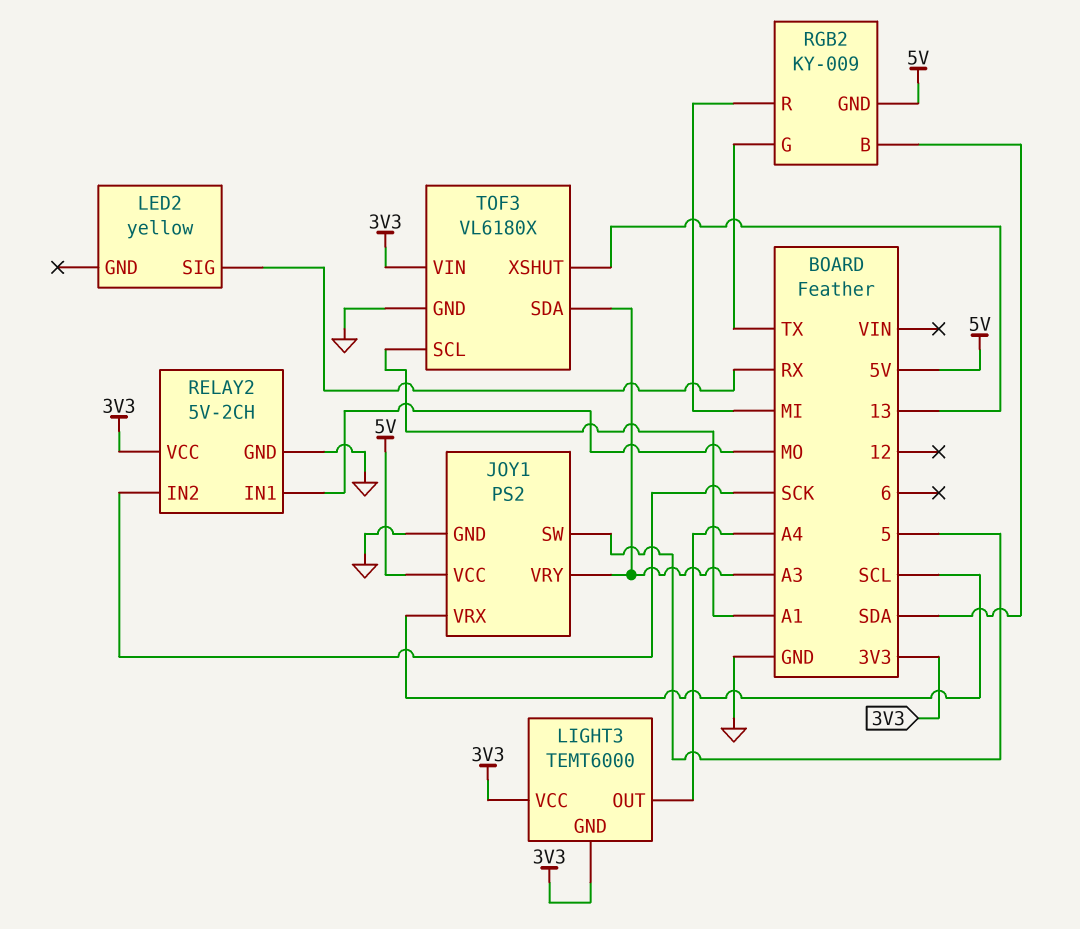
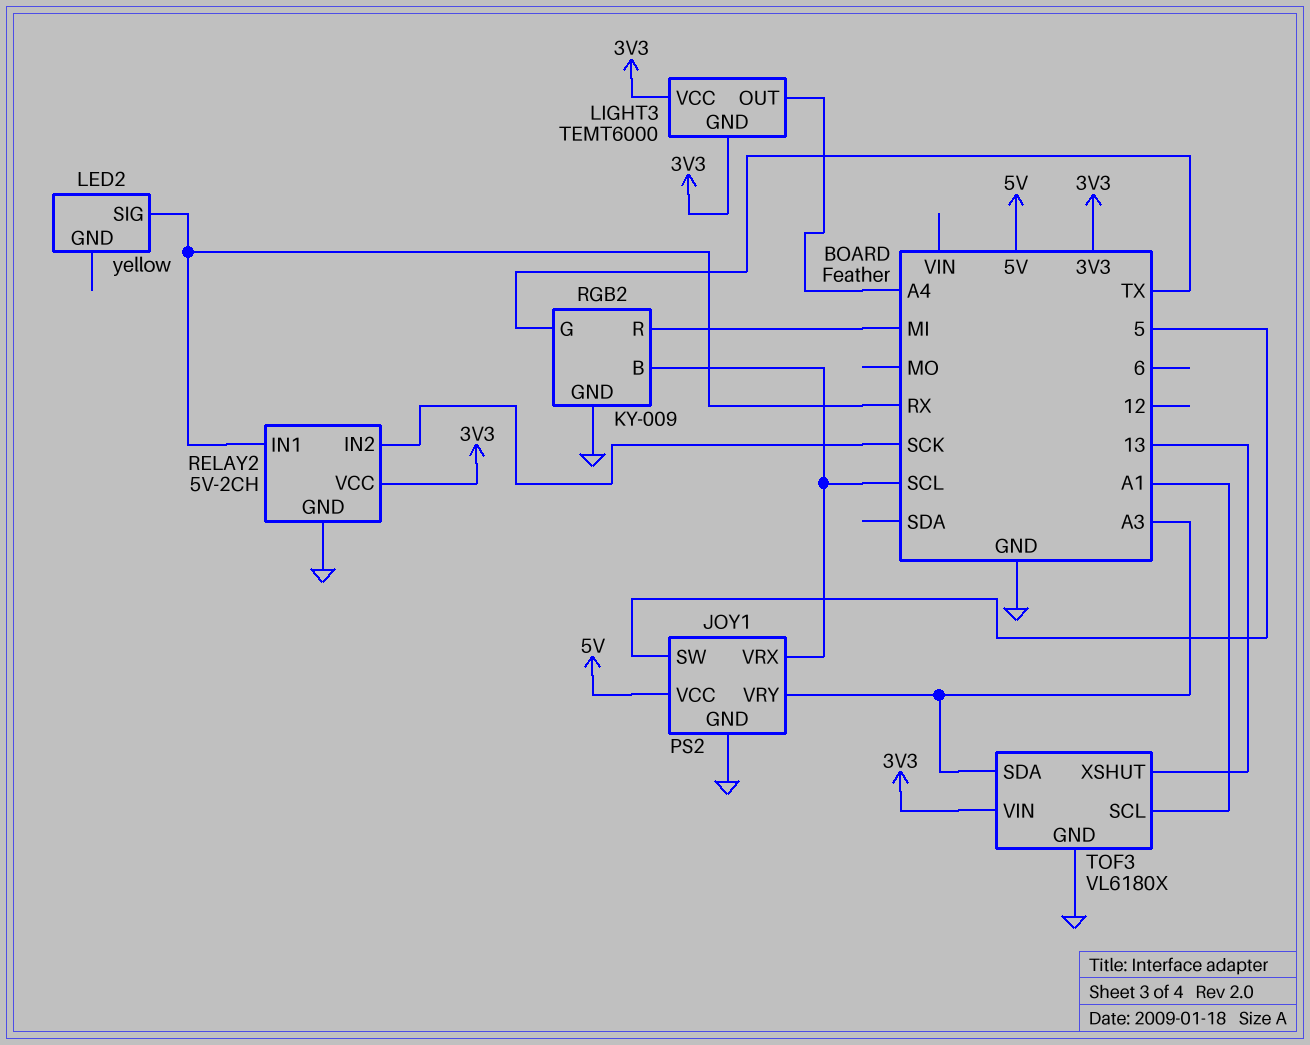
RELAY2 pin IN1: MO -> RX
RGB2 pin B: SDA -> SCL
RGB2 pin GND: 5V -> GND

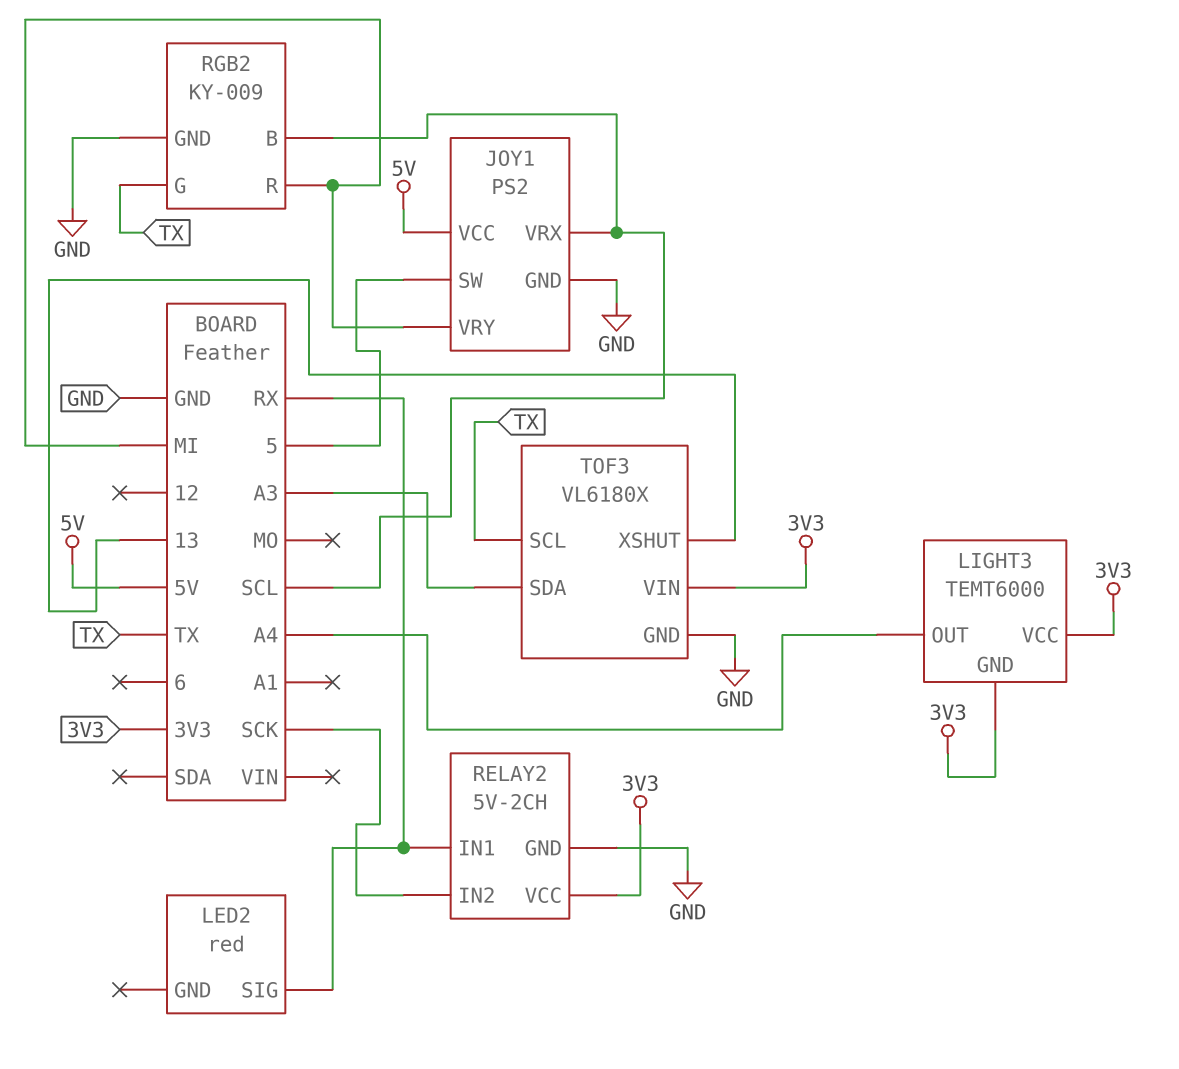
JOY1 pin VRY: A3 -> MI
LED2: yellow -> red
TOF3 pin SCL: A1 -> TX

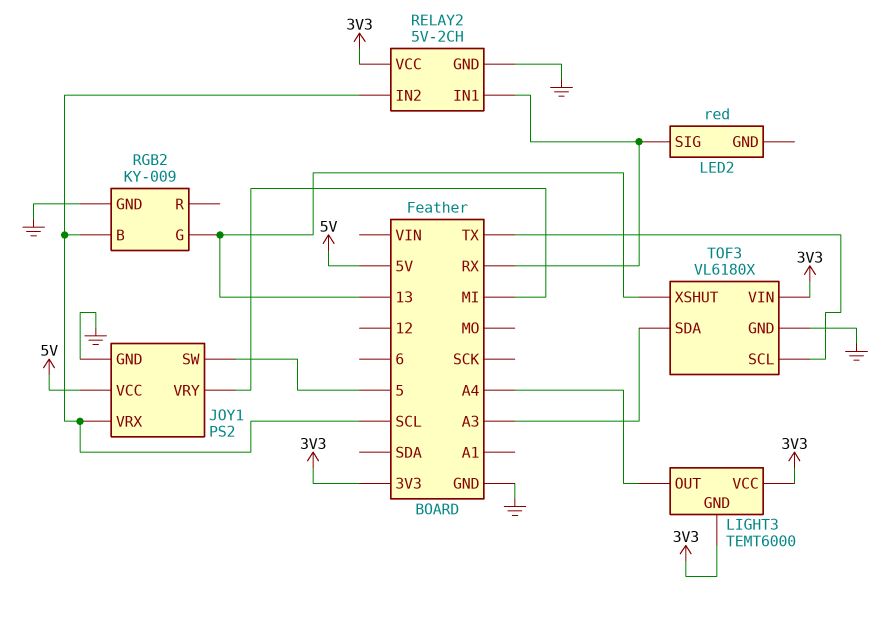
RELAY2 pin IN2: SCK -> SCL
RGB2 pin G: TX -> 13
RGB2 pin R: MI -> none

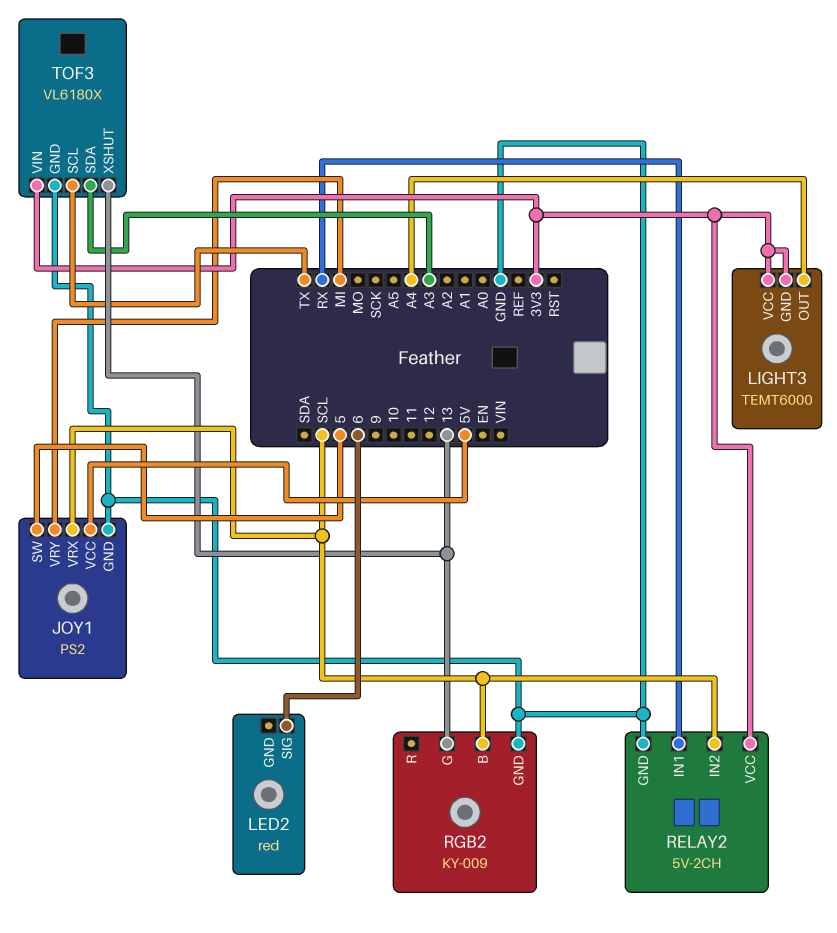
LED2 pin SIG: RX -> 6

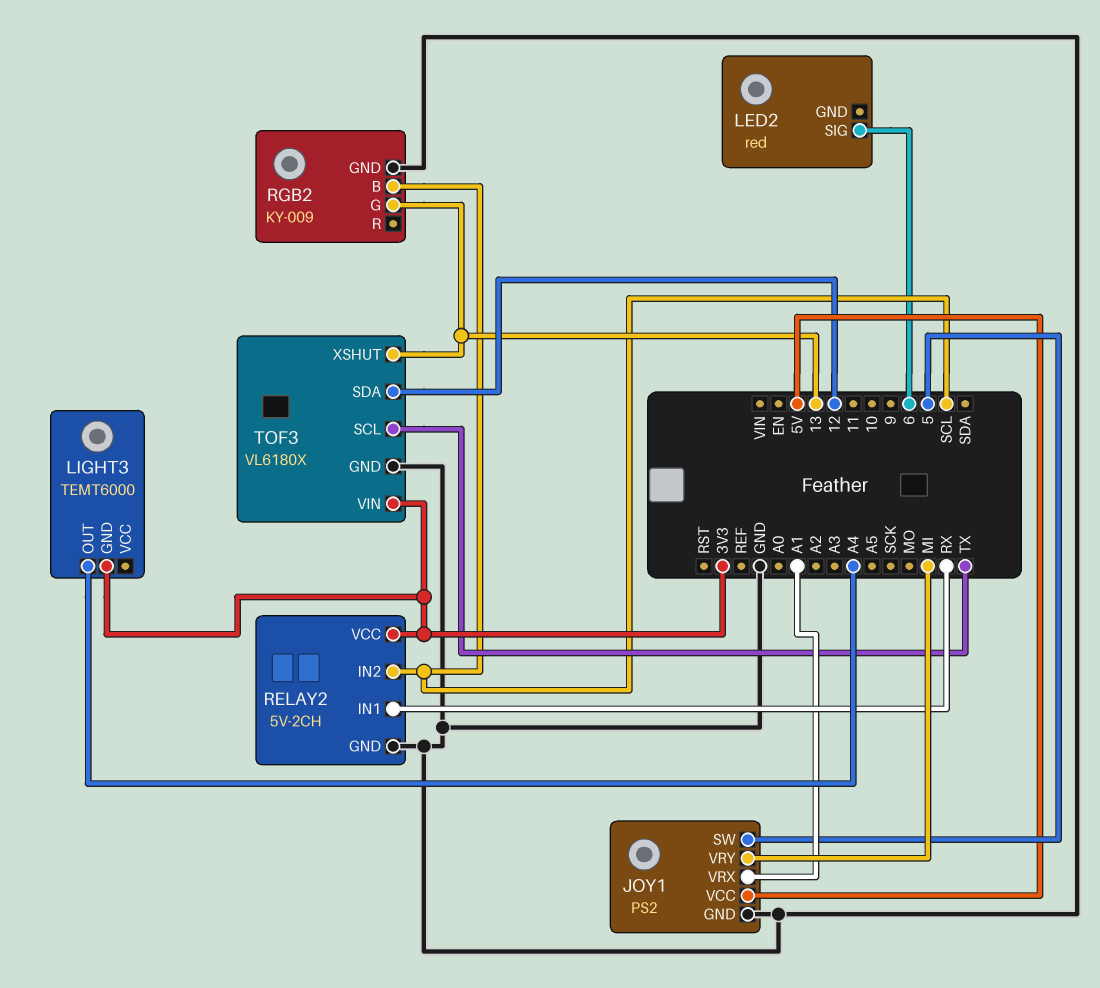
JOY1 pin VRX: SCL -> A1
LIGHT3 pin VCC: 3V3 -> none
TOF3 pin SDA: A3 -> 12

